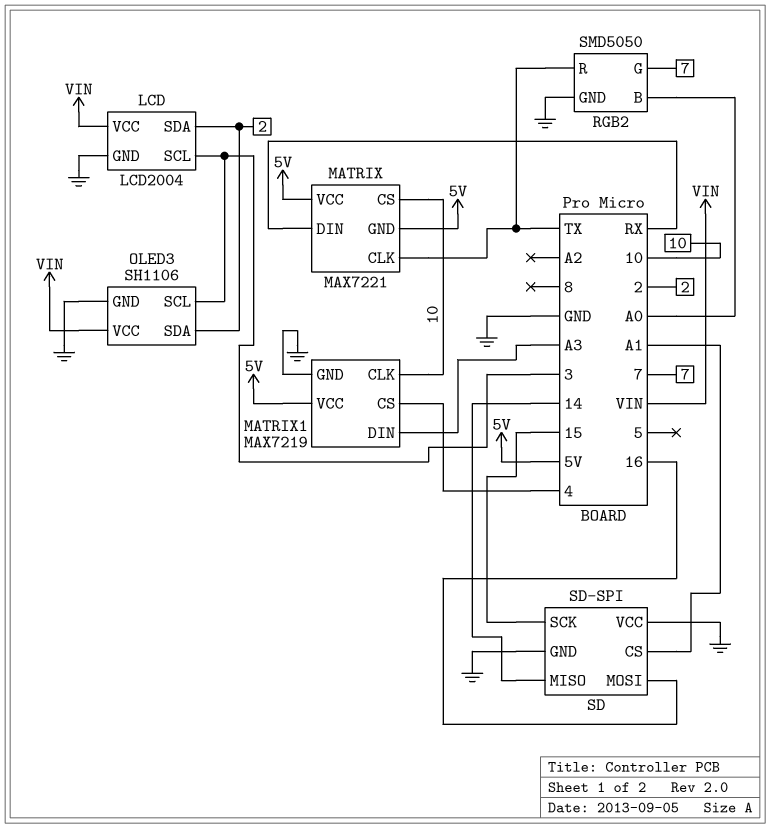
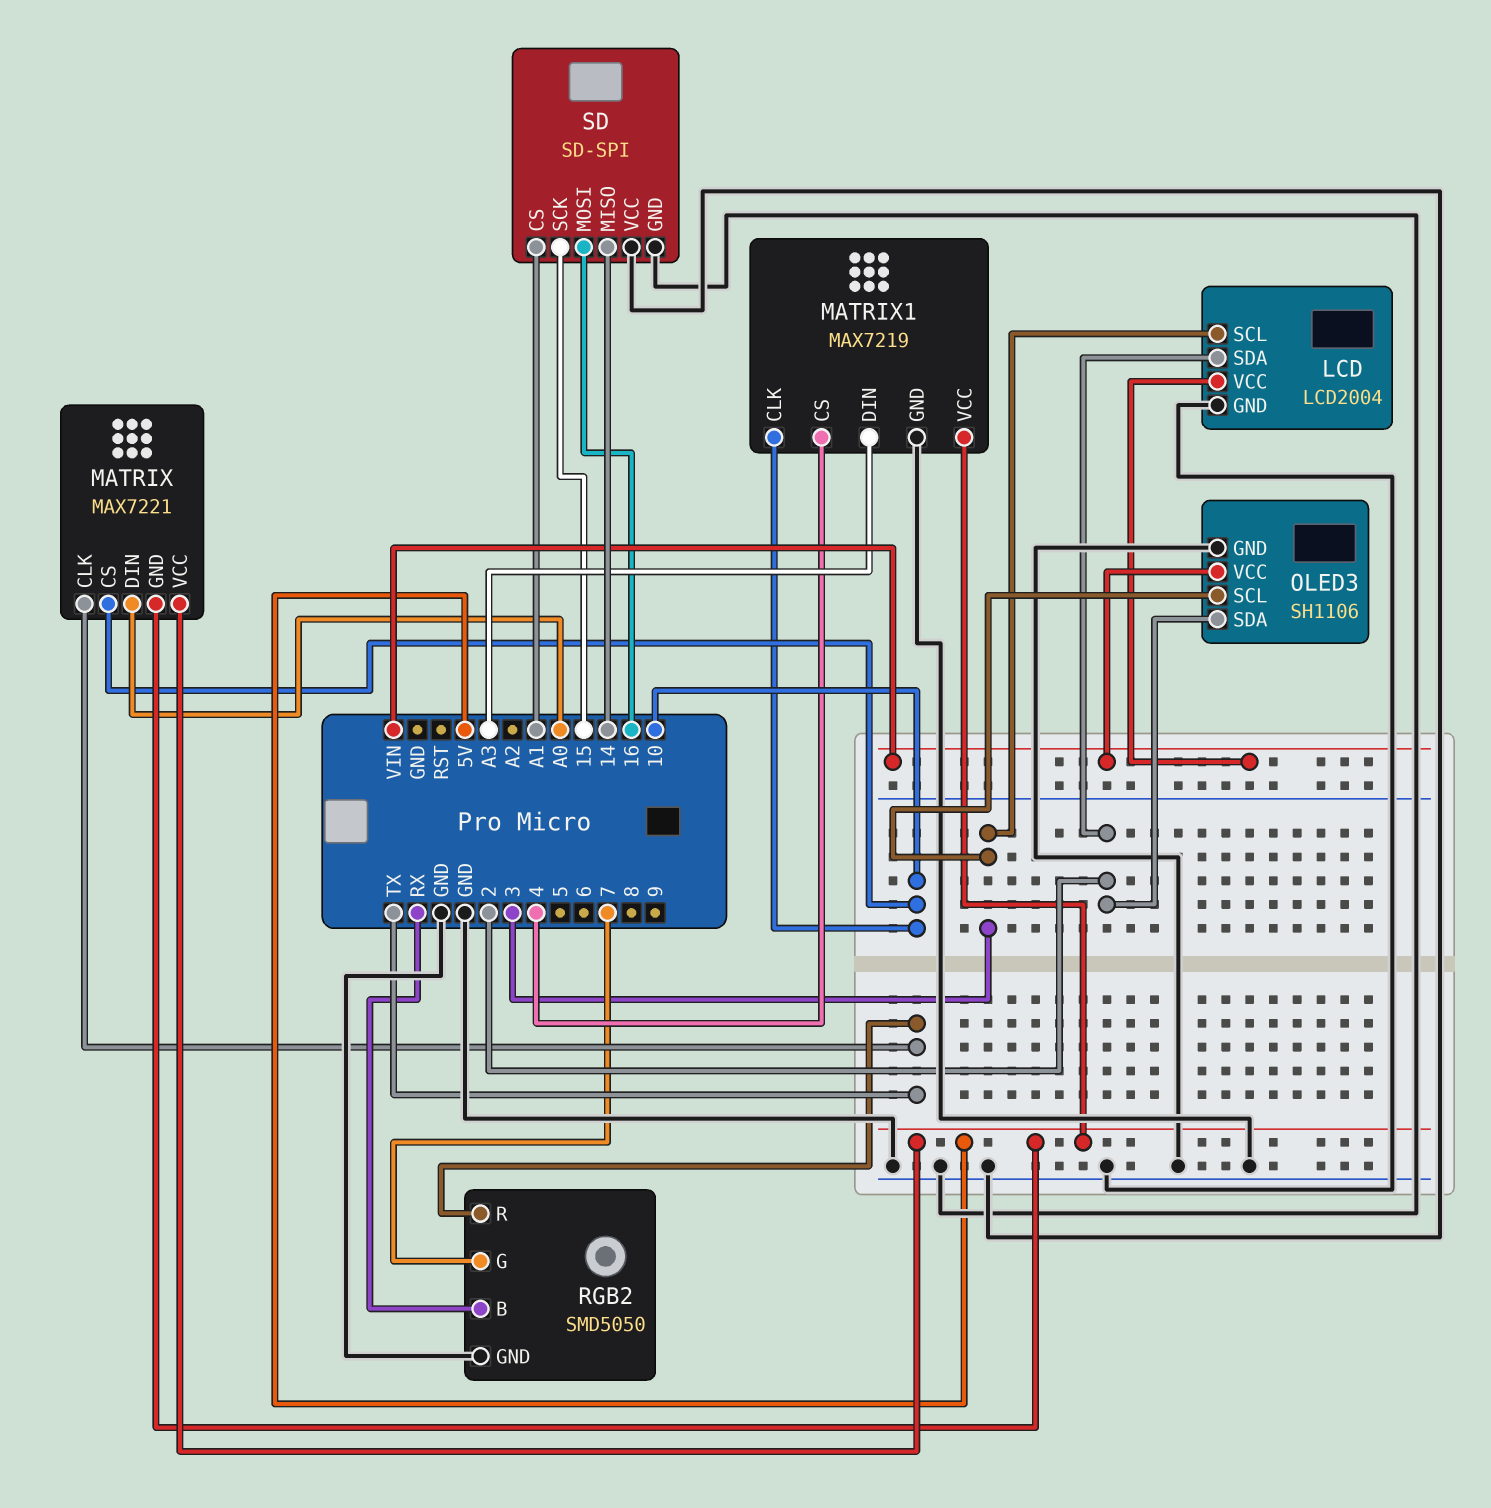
MATRIX pin DIN: RX -> A0
RGB2 pin B: A0 -> RX

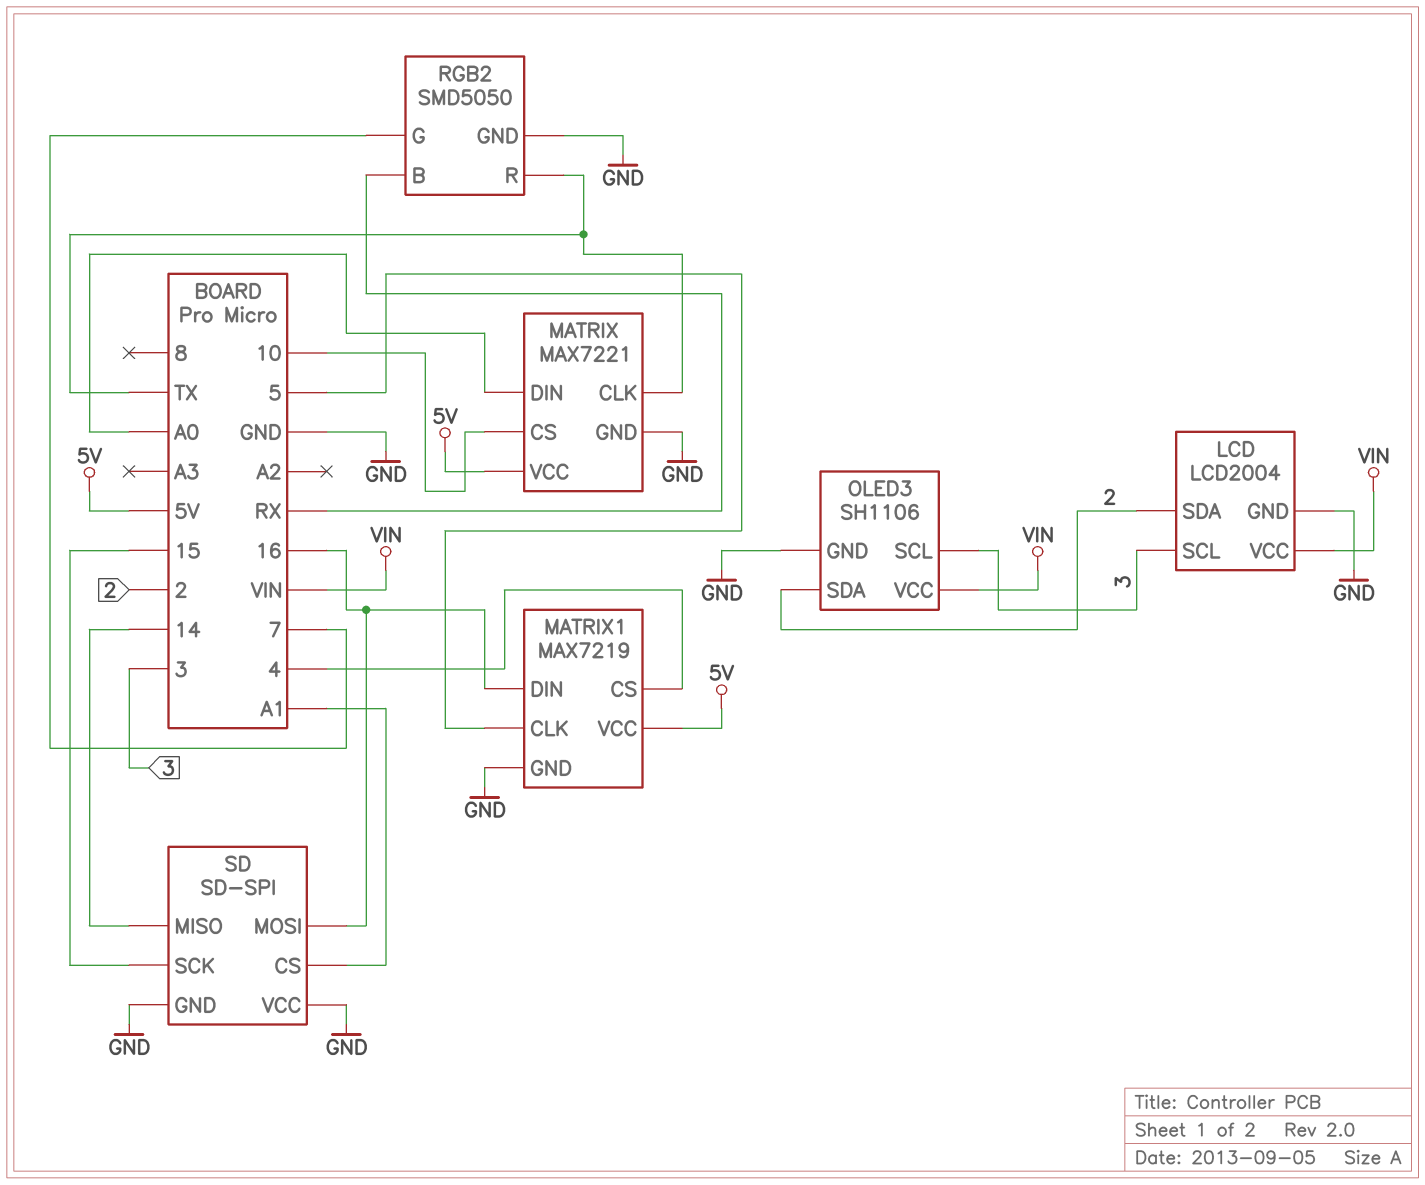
MATRIX pin GND: 5V -> GND
MATRIX1 pin CLK: 10 -> 5
MATRIX1 pin DIN: A3 -> 16

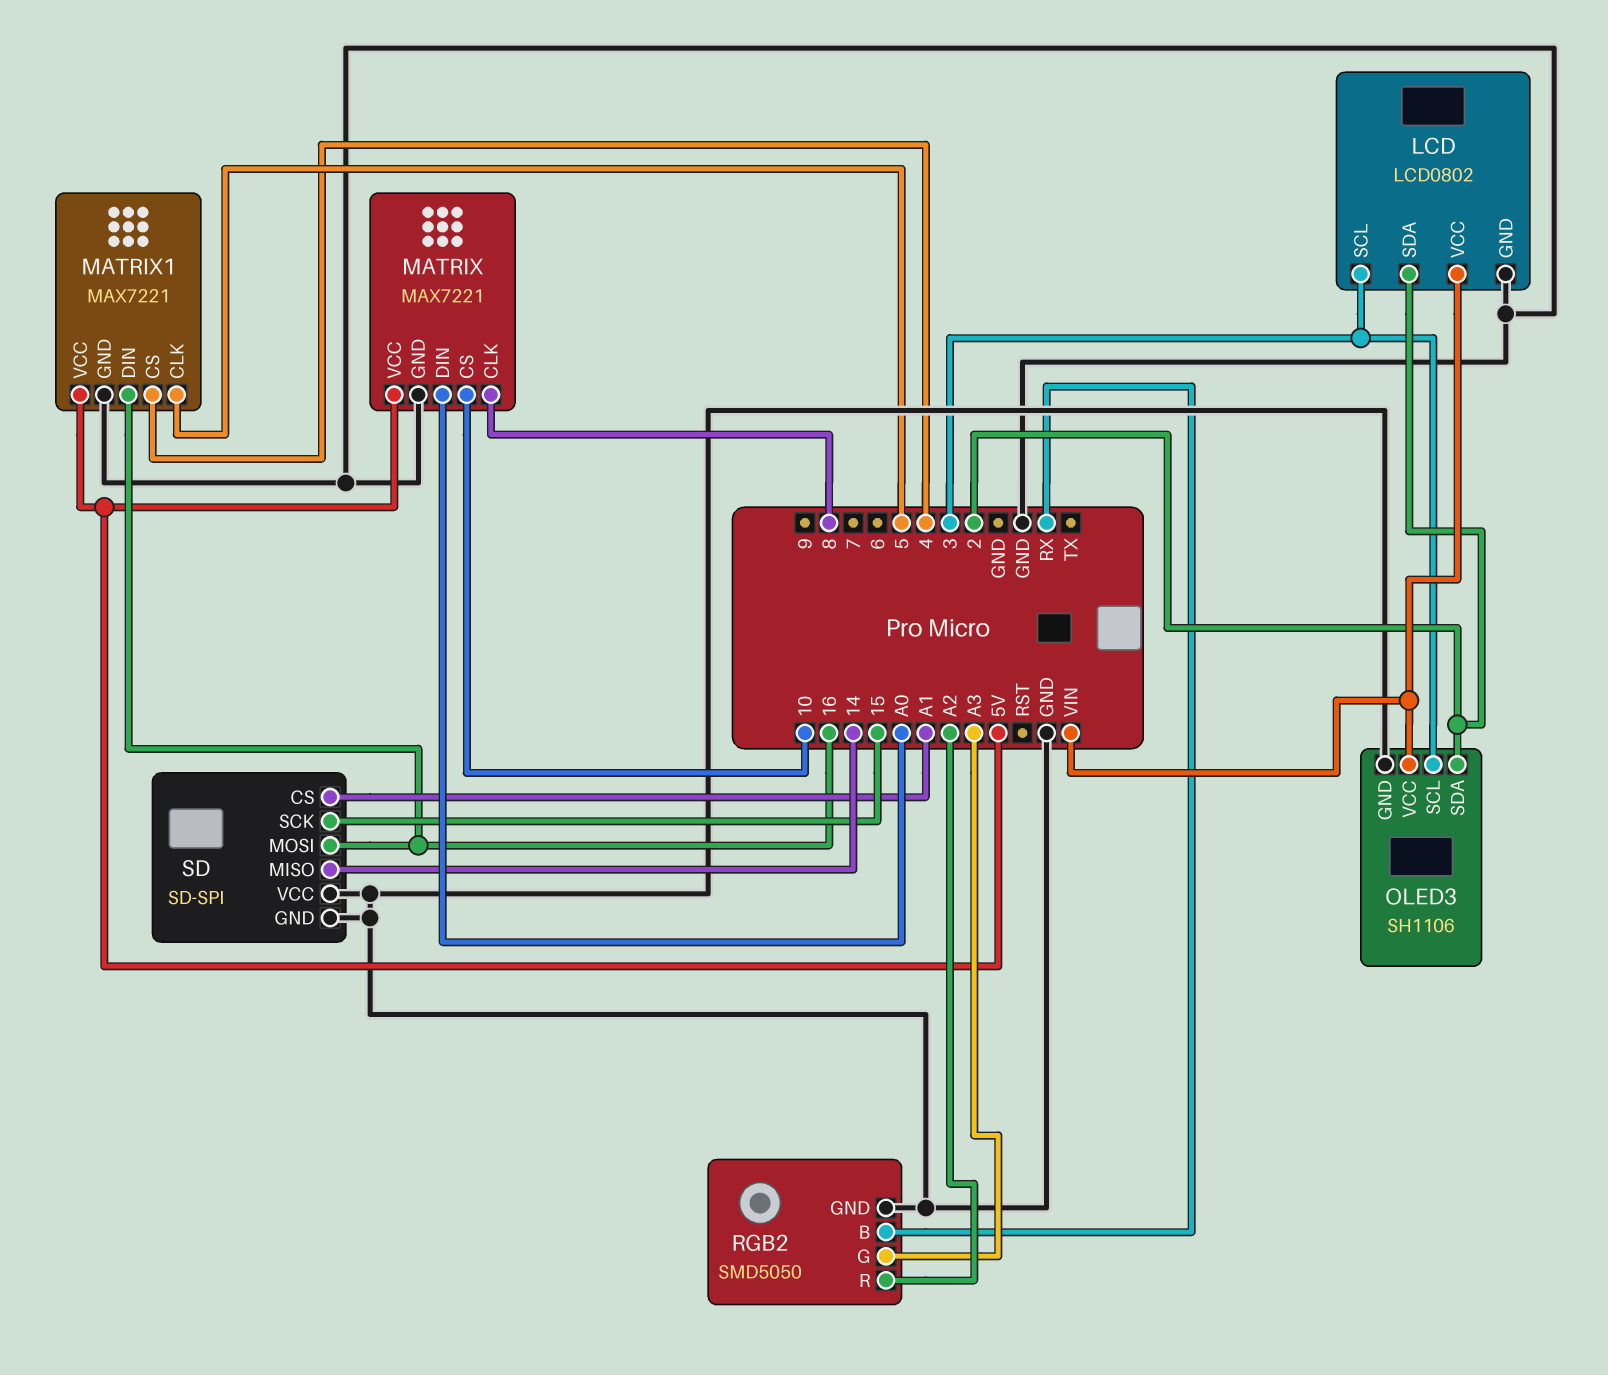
LCD: LCD2004 -> LCD0802
MATRIX pin CLK: TX -> 8
MATRIX1: MAX7219 -> MAX7221
RGB2 pin G: 7 -> A3
RGB2 pin R: TX -> A2

